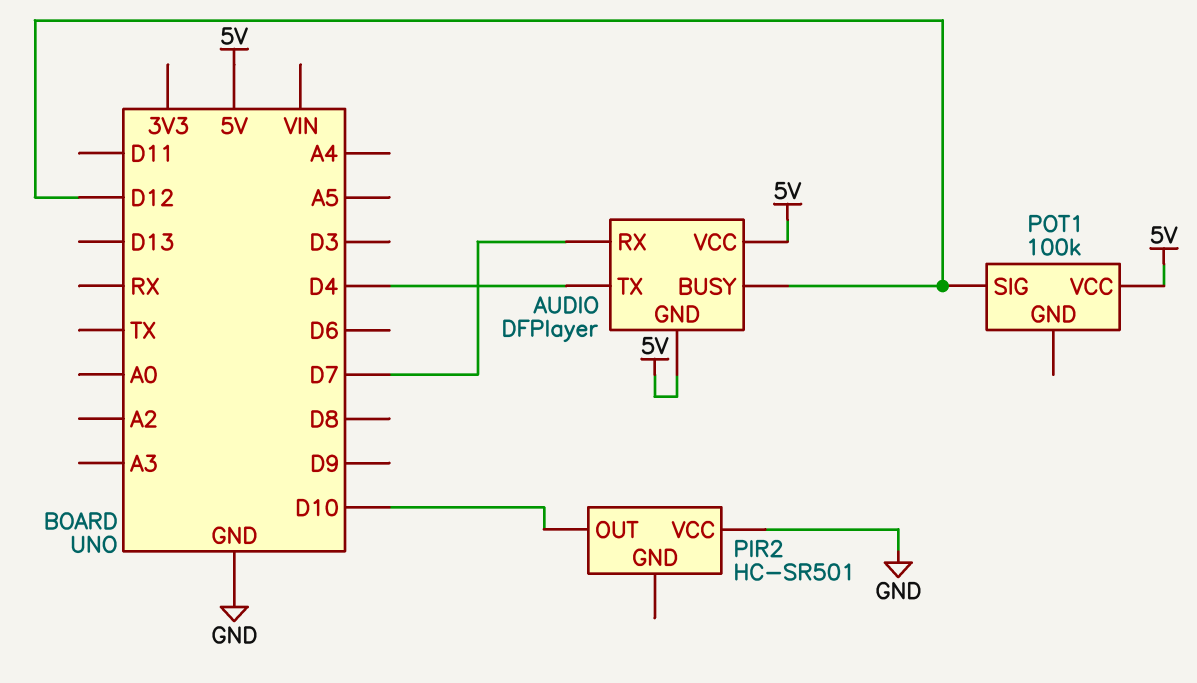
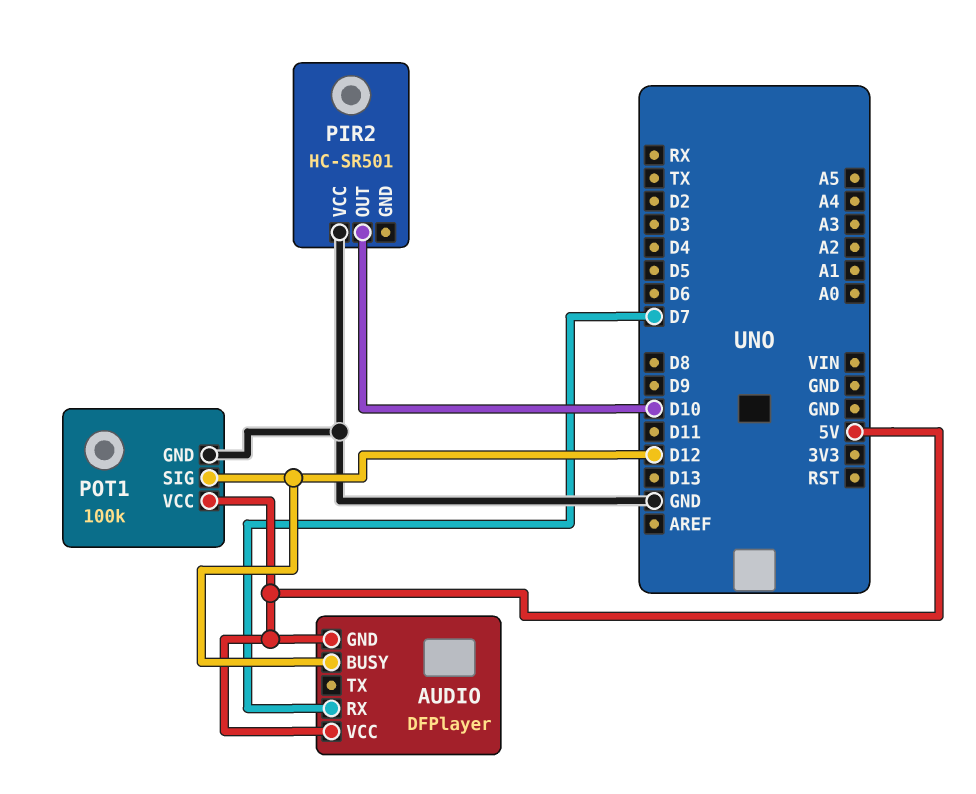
AUDIO pin TX: D4 -> none
POT1 pin GND: none -> GND

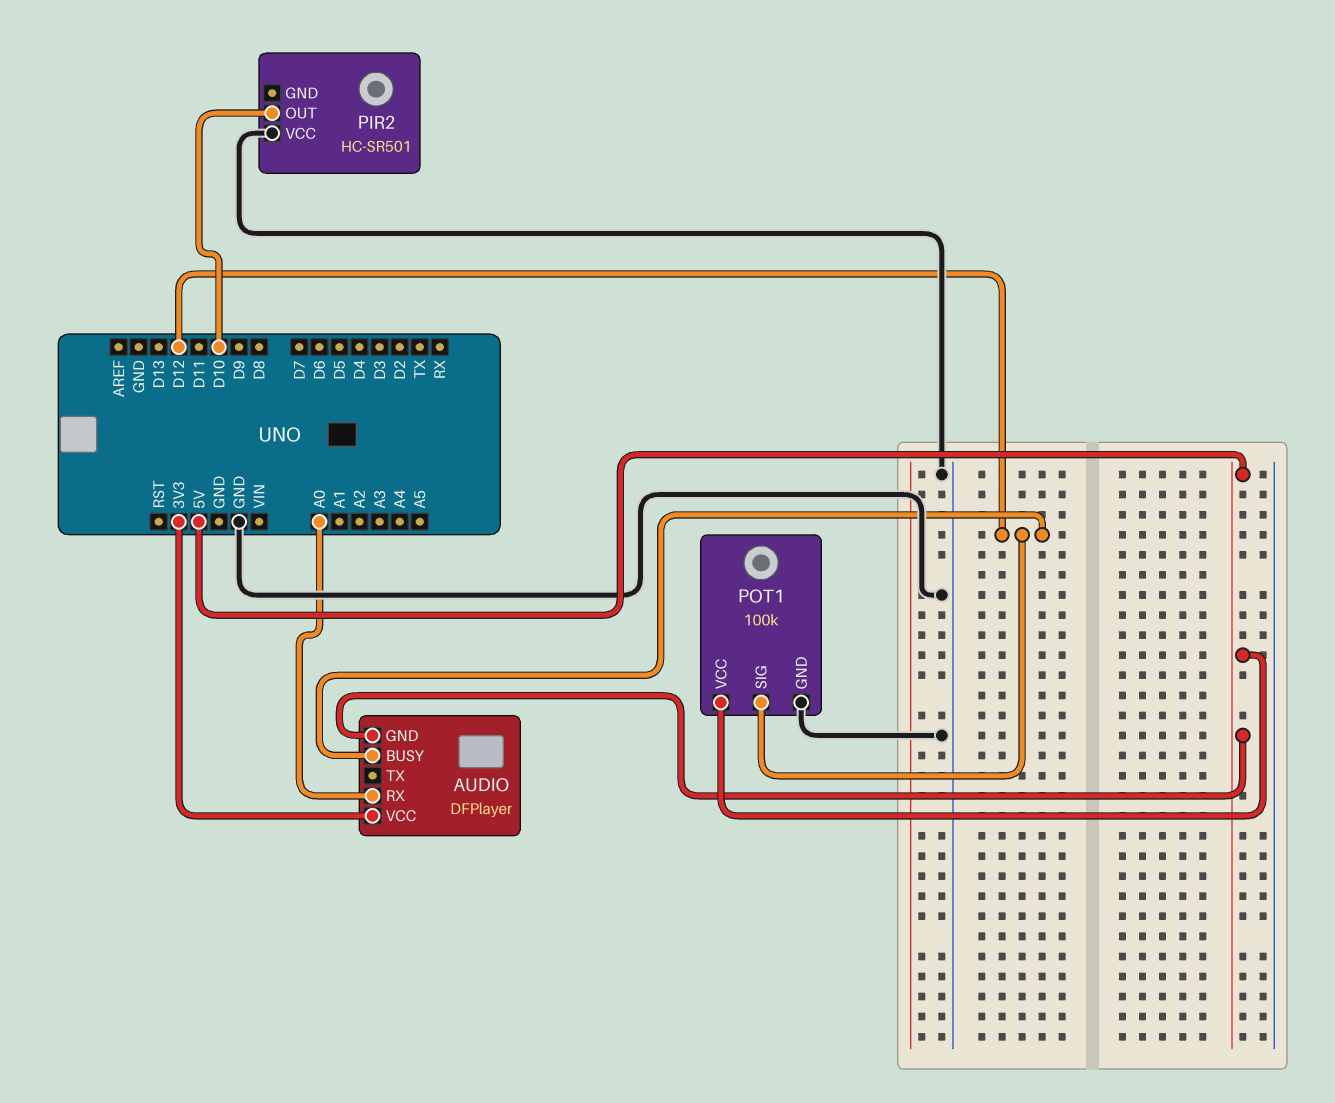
AUDIO pin RX: D7 -> A0
AUDIO pin VCC: 5V -> 3V3

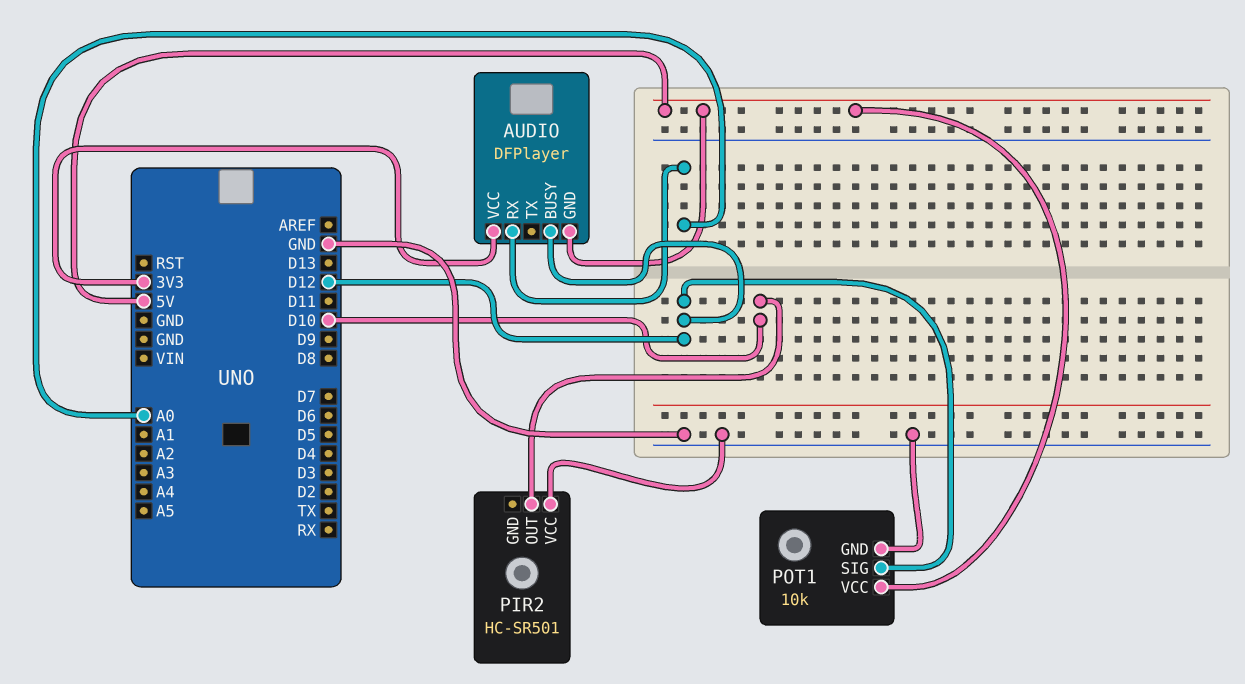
POT1: 100k -> 10k

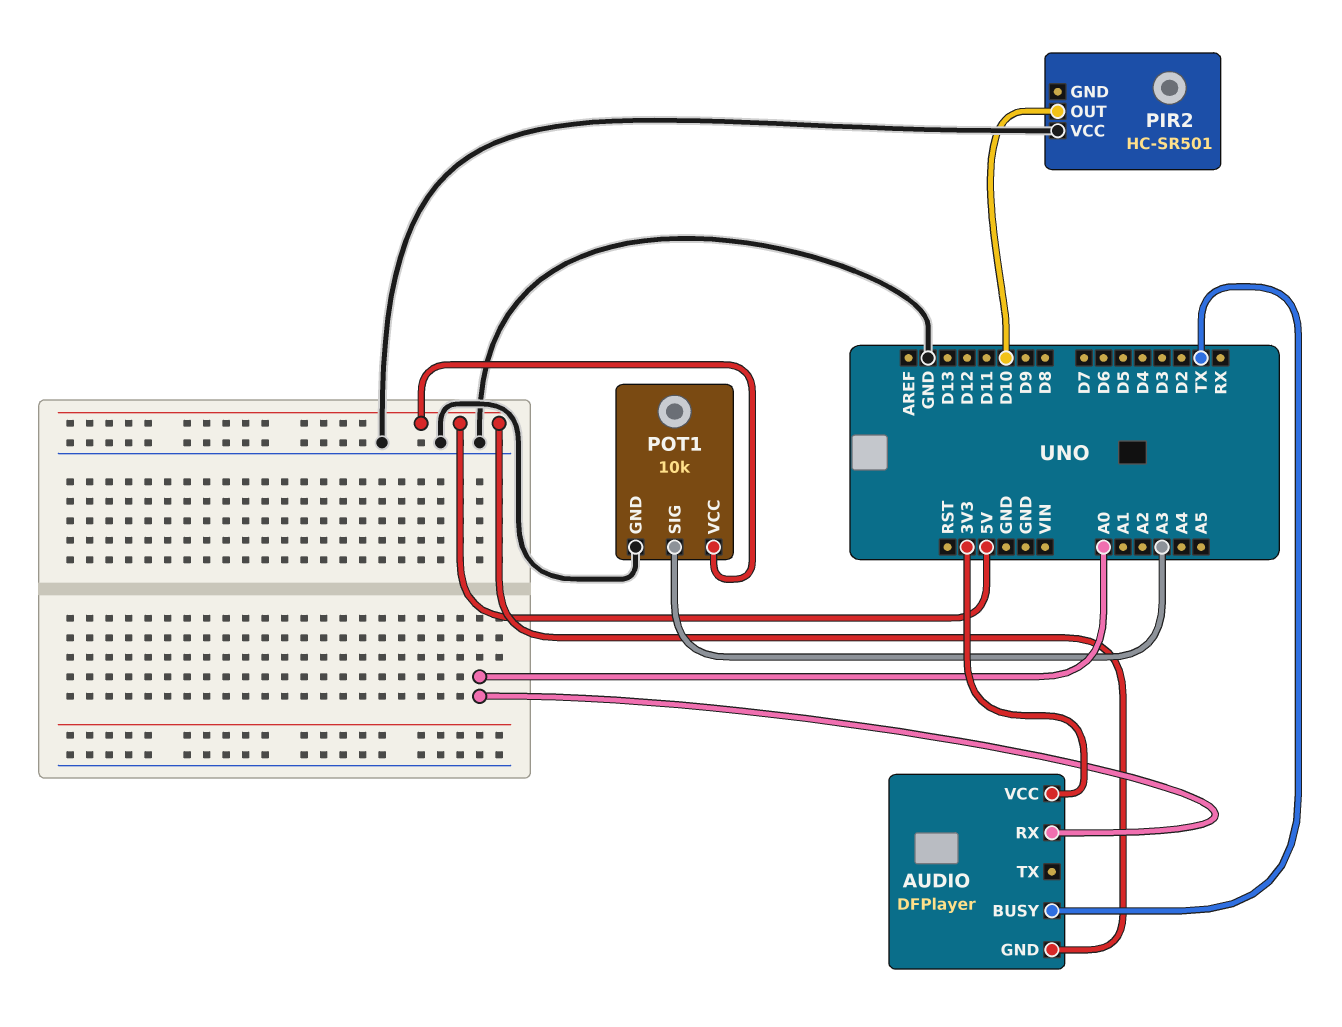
AUDIO pin BUSY: D12 -> TX
POT1 pin SIG: D12 -> A3

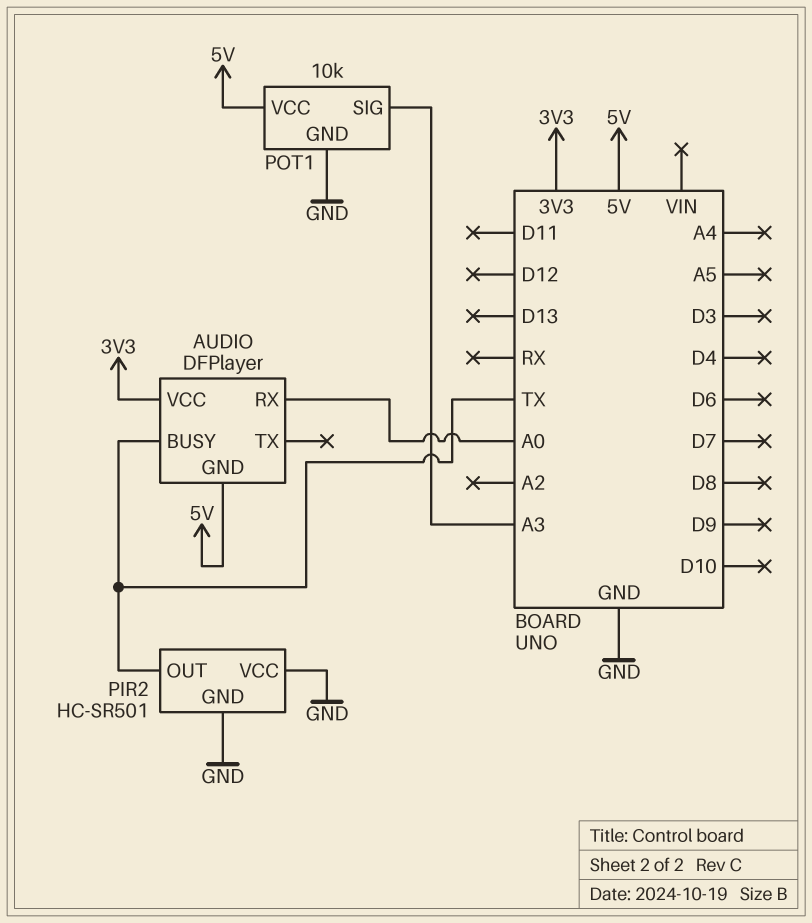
PIR2 pin GND: none -> GND
PIR2 pin OUT: D10 -> TX

